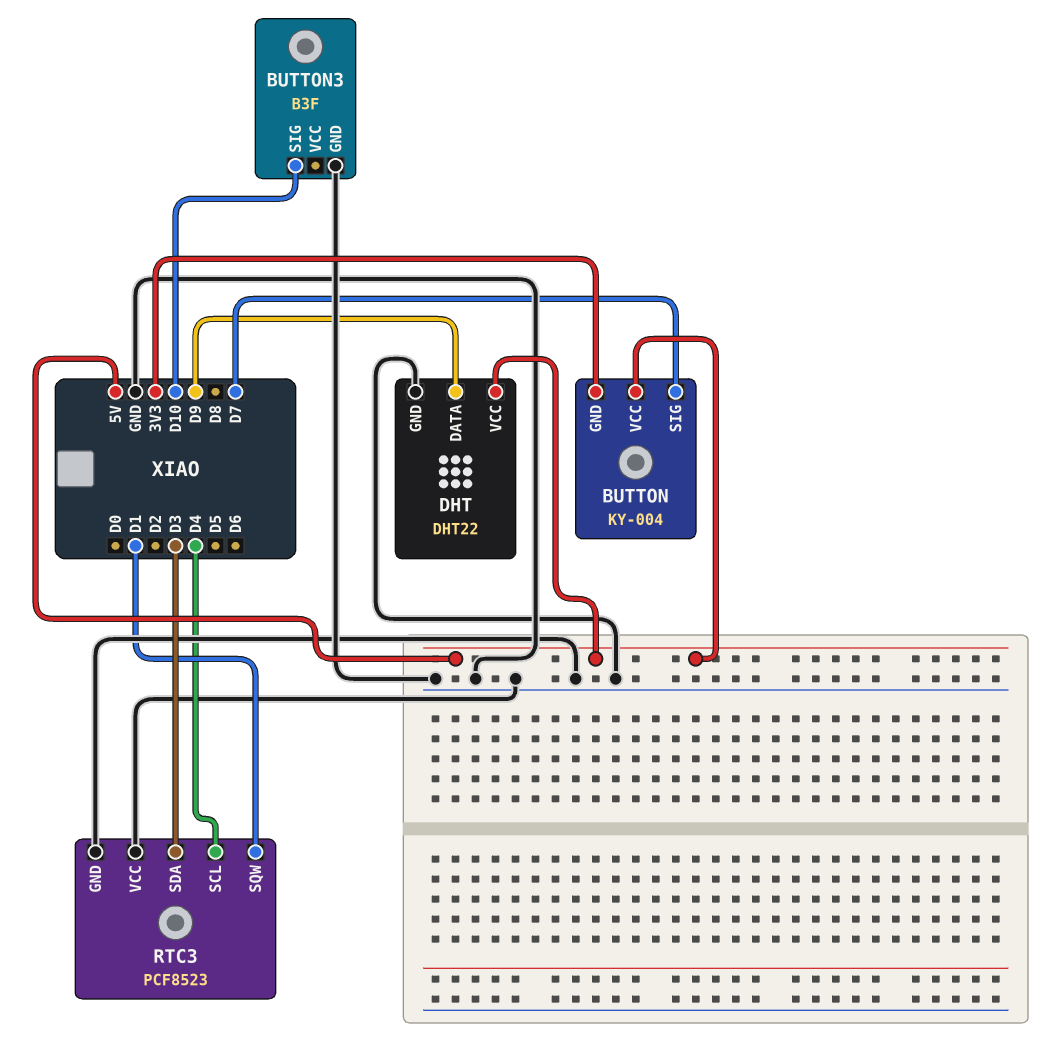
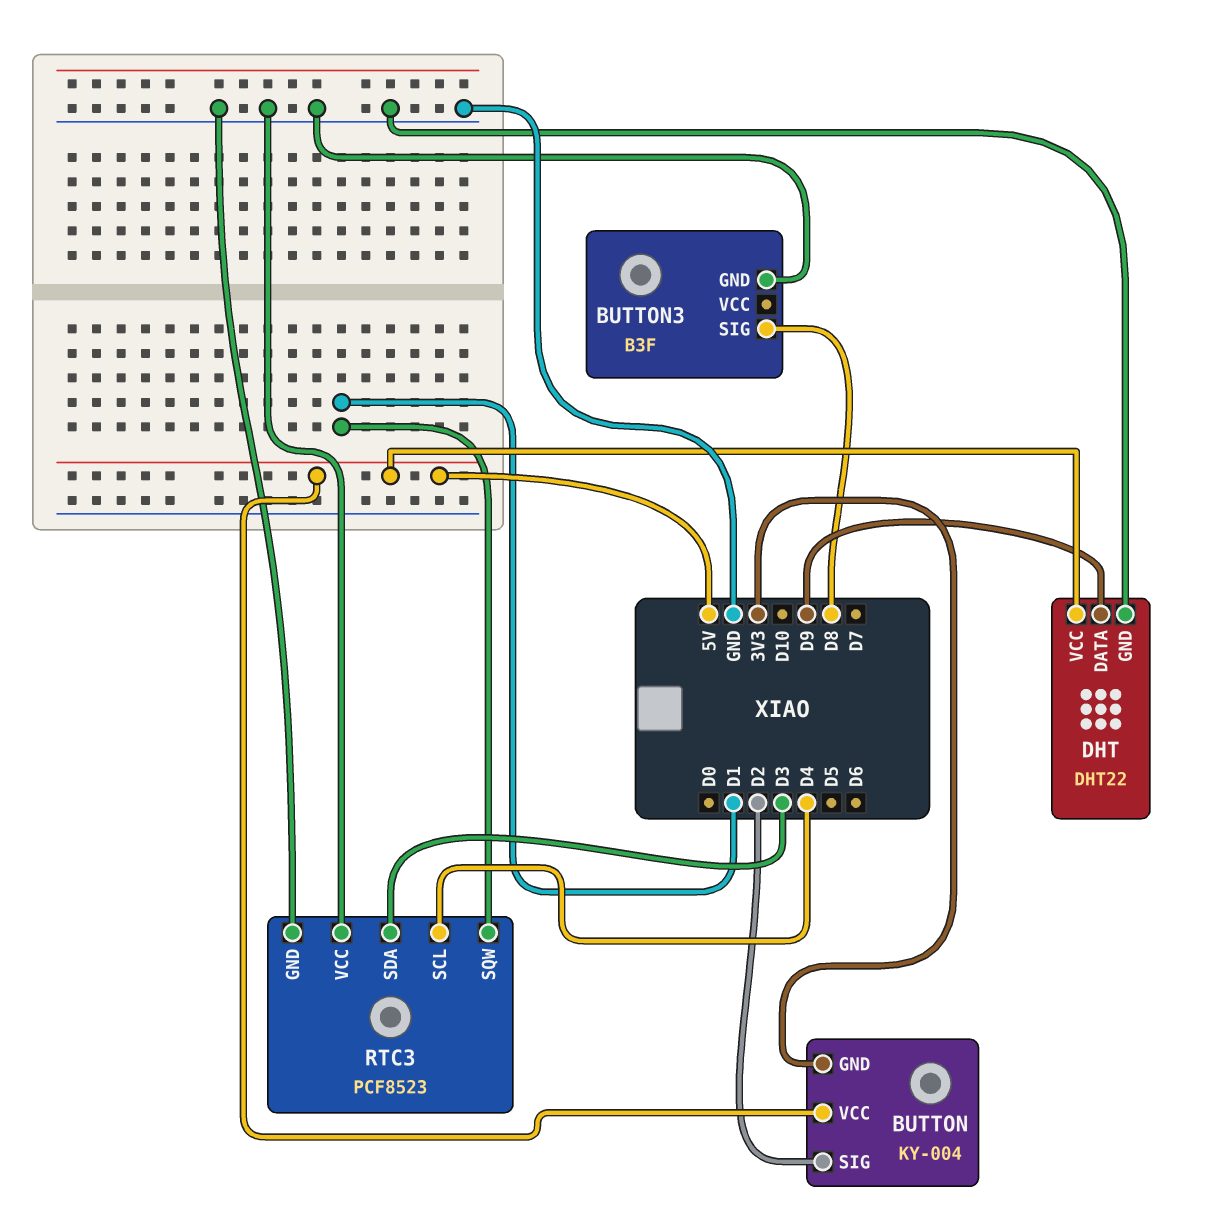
BUTTON pin SIG: D7 -> D2
BUTTON3 pin SIG: D10 -> D8

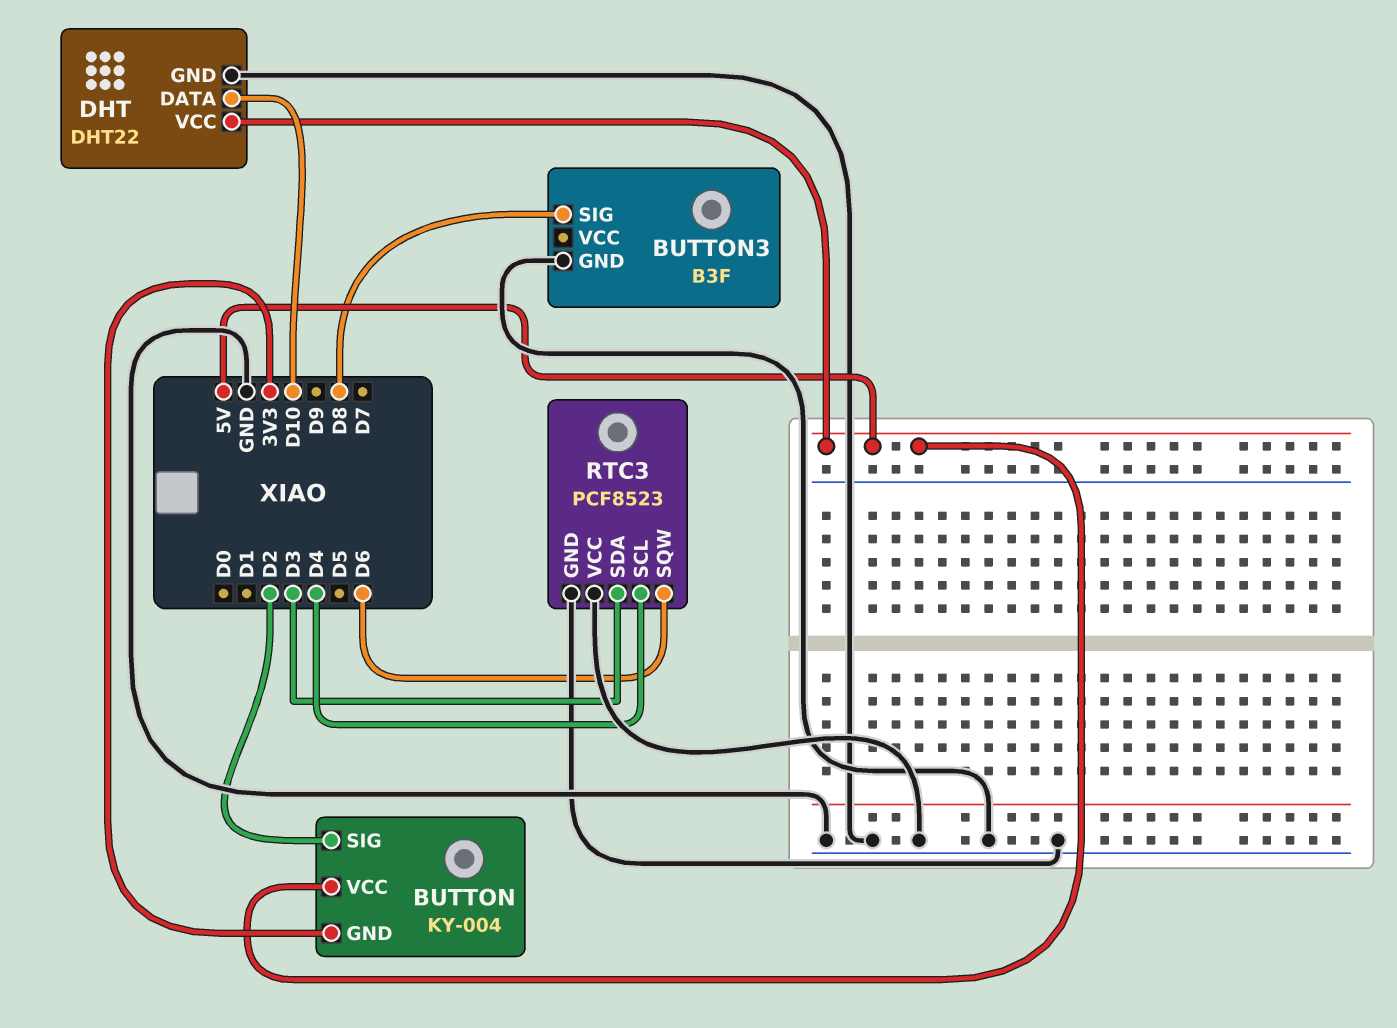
DHT pin DATA: D9 -> D10
RTC3 pin SQW: D1 -> D6

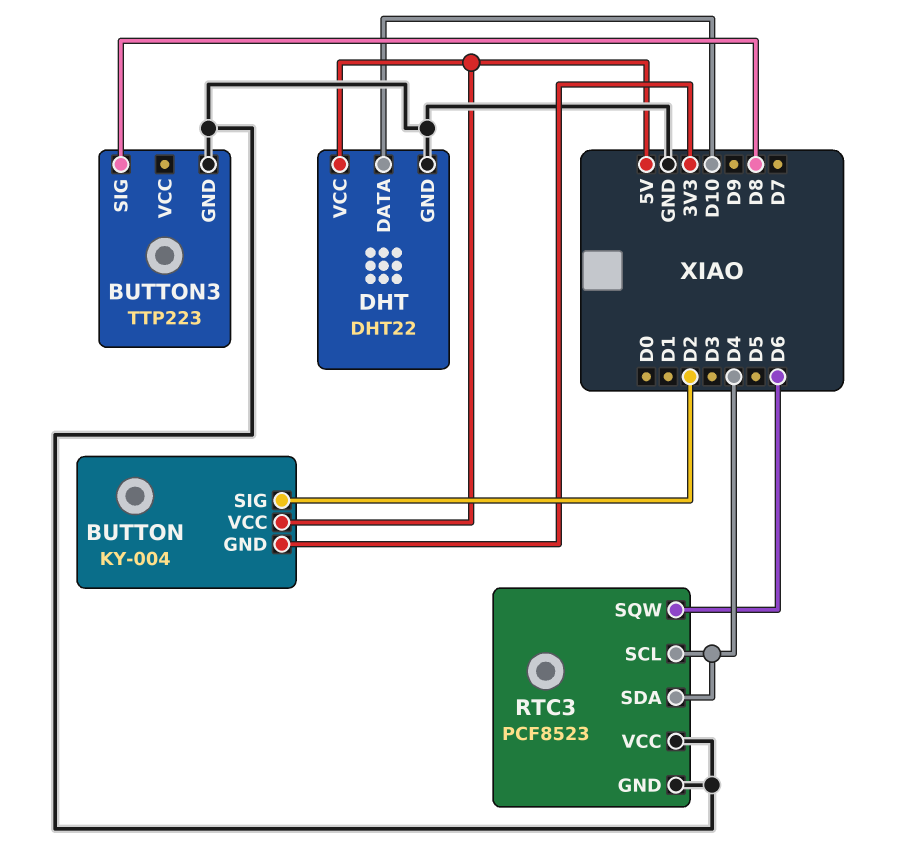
BUTTON3: B3F -> TTP223
RTC3 pin SDA: D3 -> D4

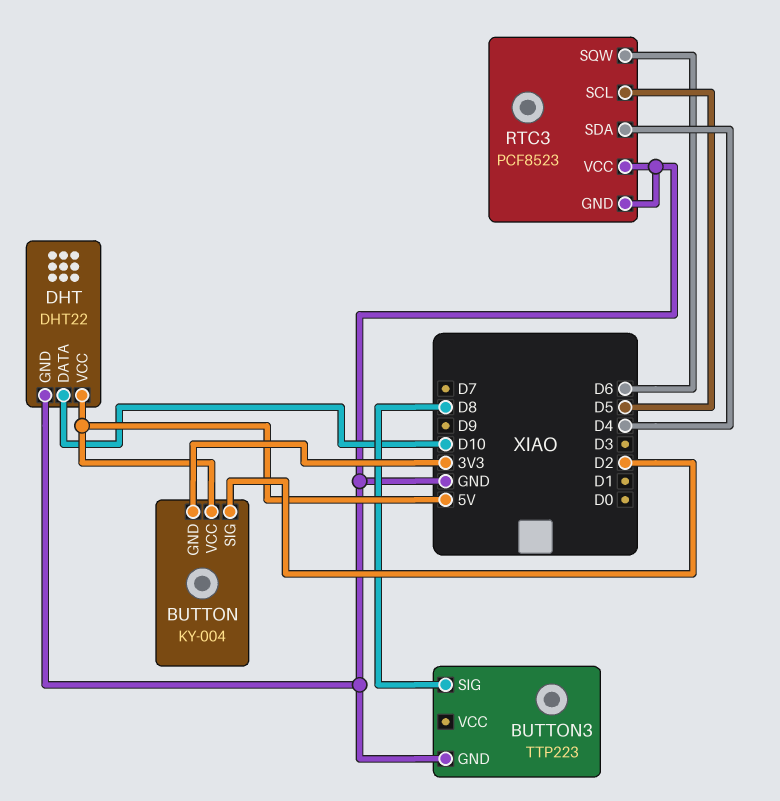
RTC3 pin SCL: D4 -> D5

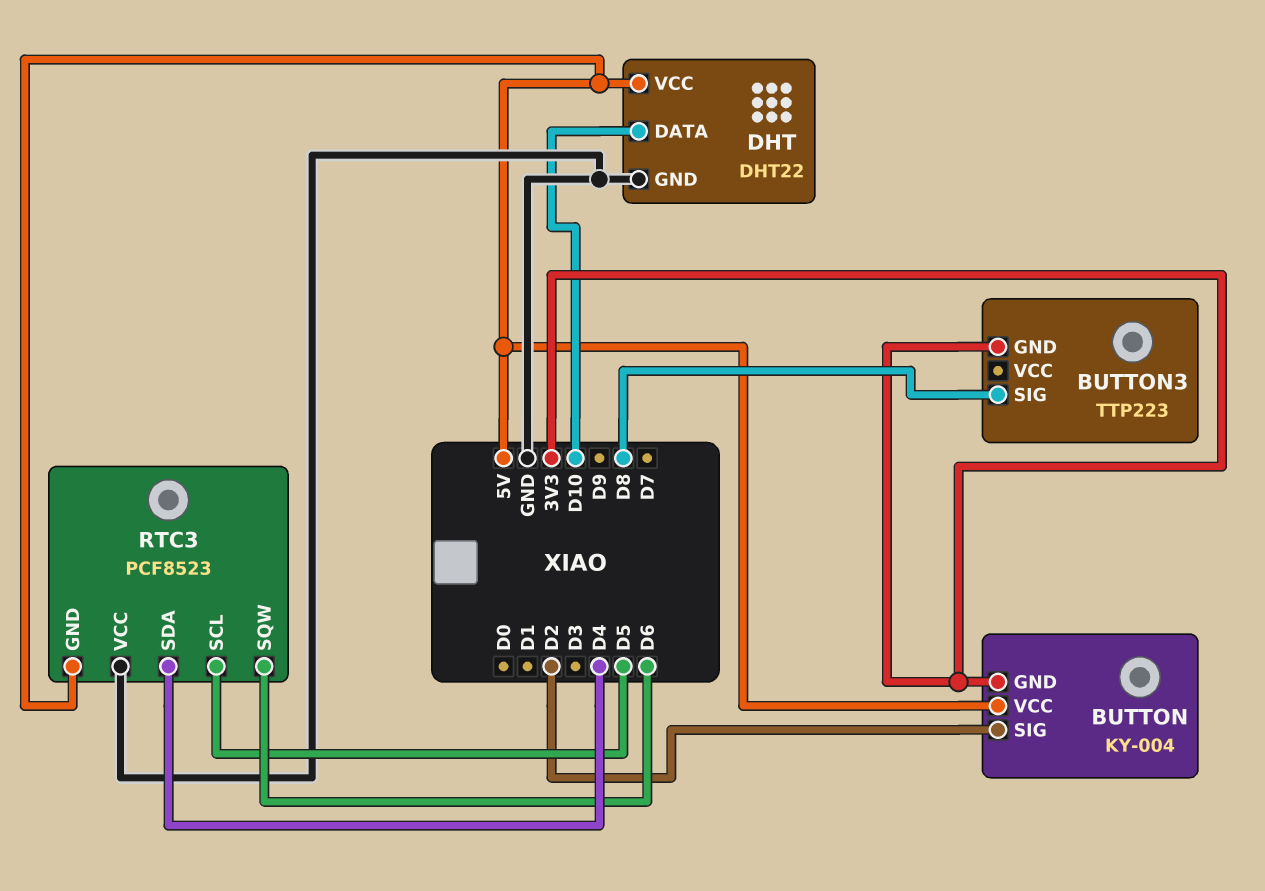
BUTTON3 pin GND: GND -> 3V3
RTC3 pin GND: GND -> 5V

